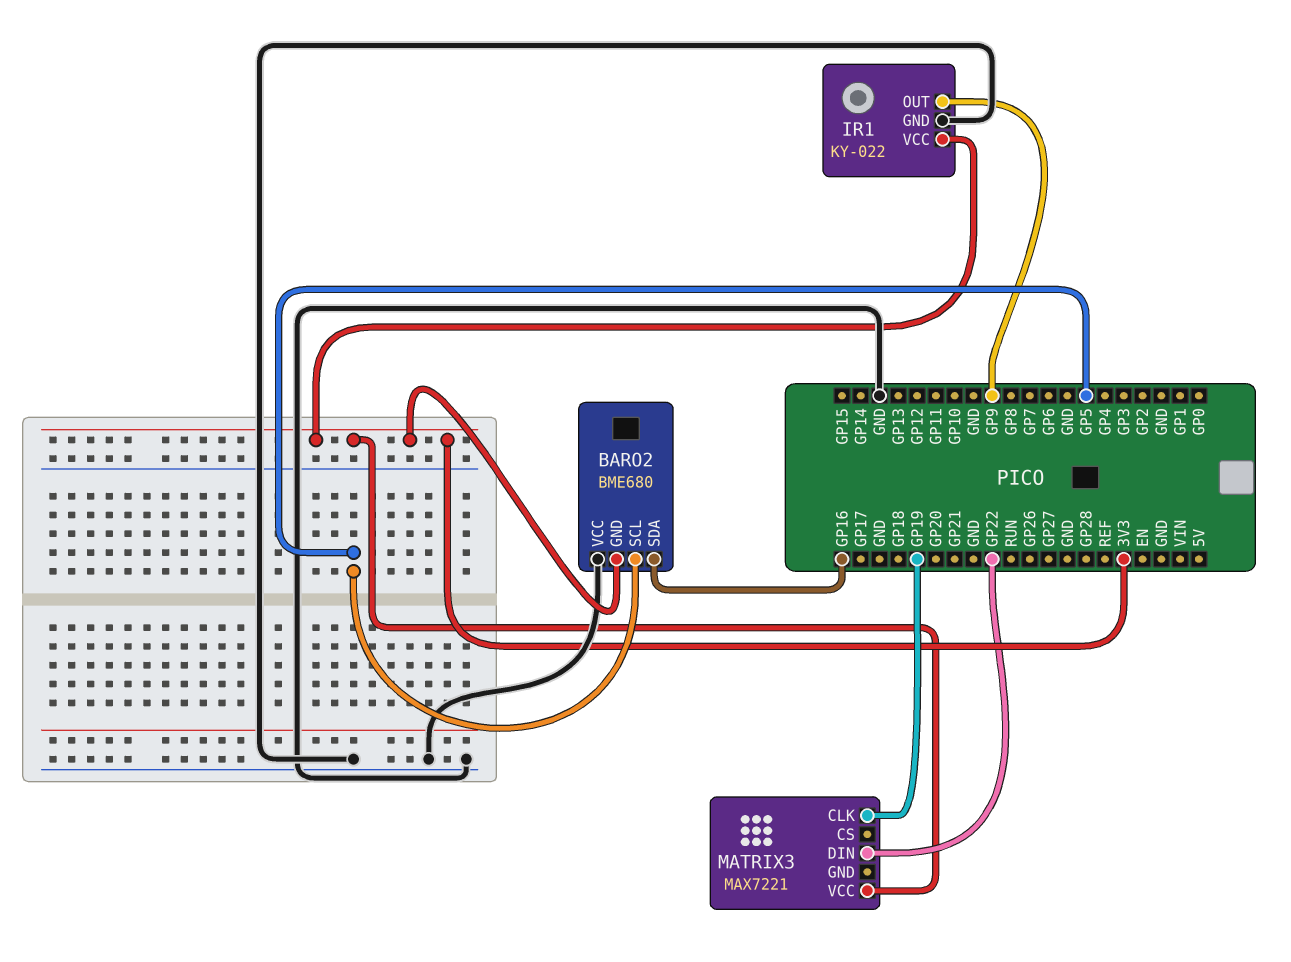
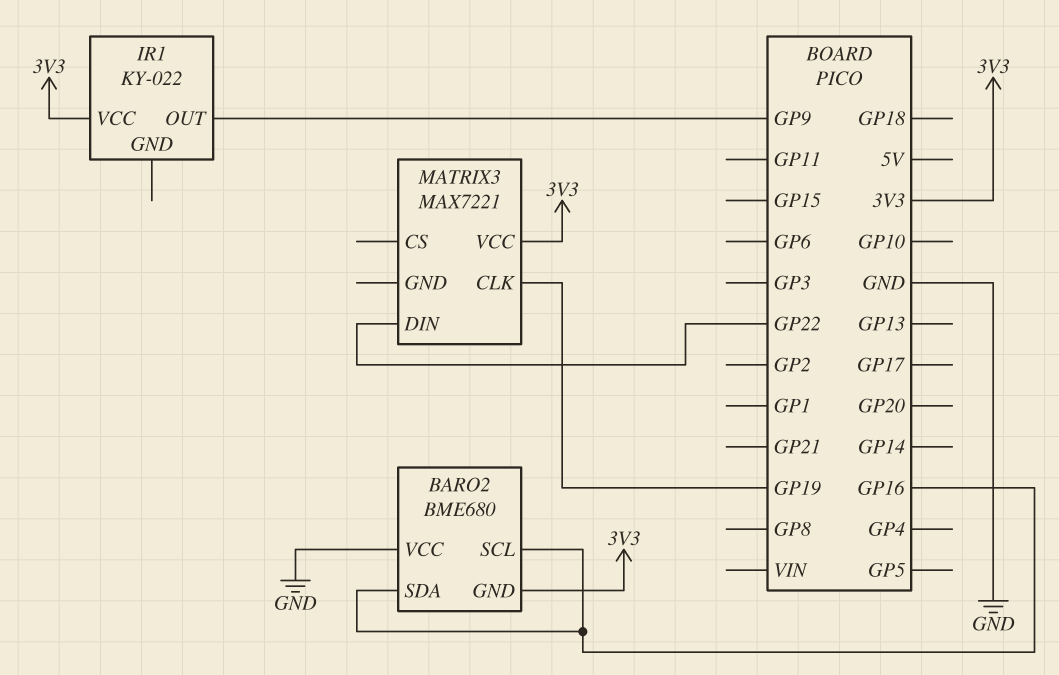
BARO2 pin SCL: GP5 -> GP16
IR1 pin GND: GND -> none

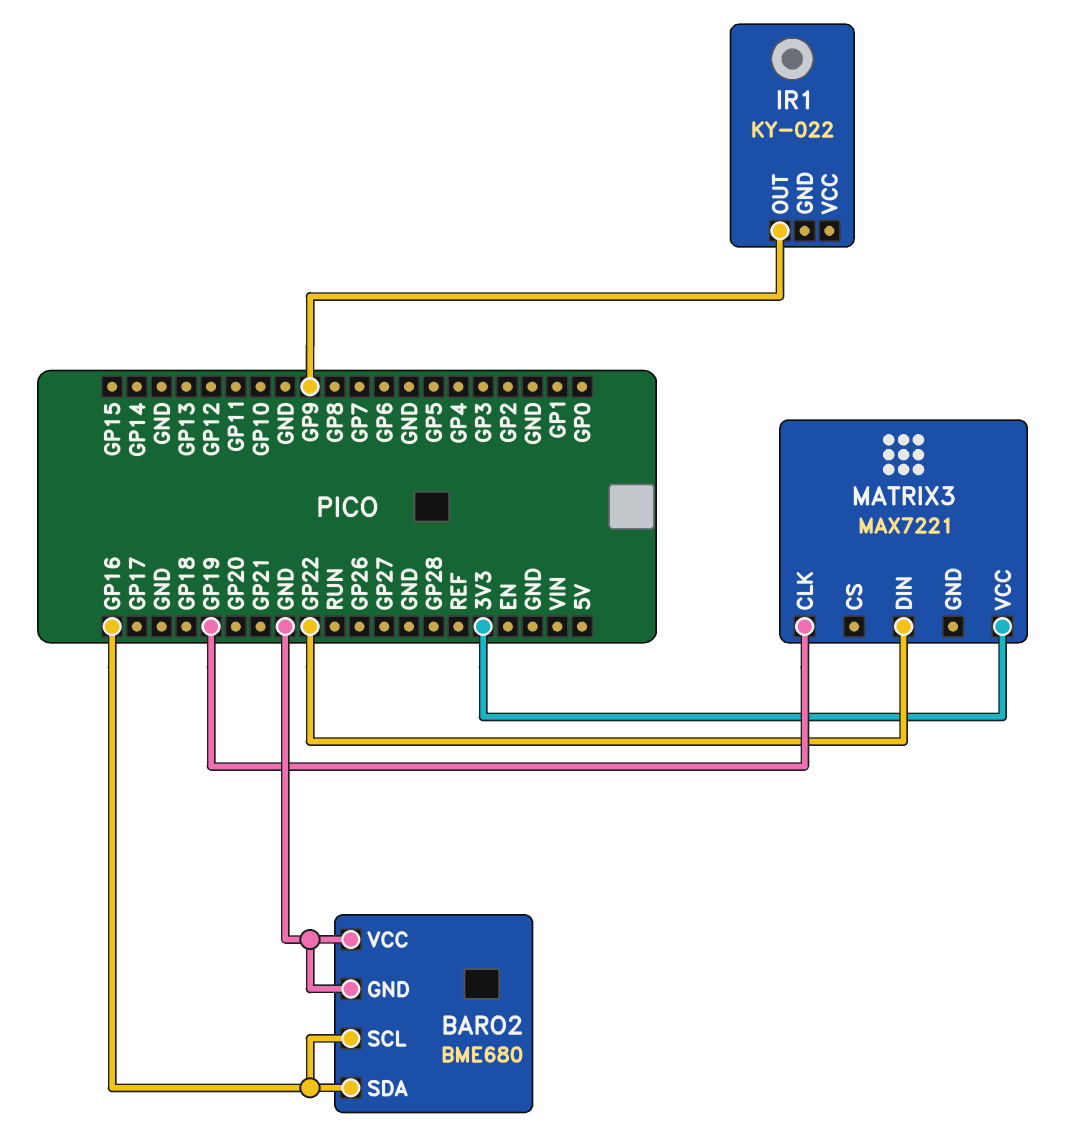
BARO2 pin GND: 3V3 -> GND
IR1 pin VCC: 3V3 -> none

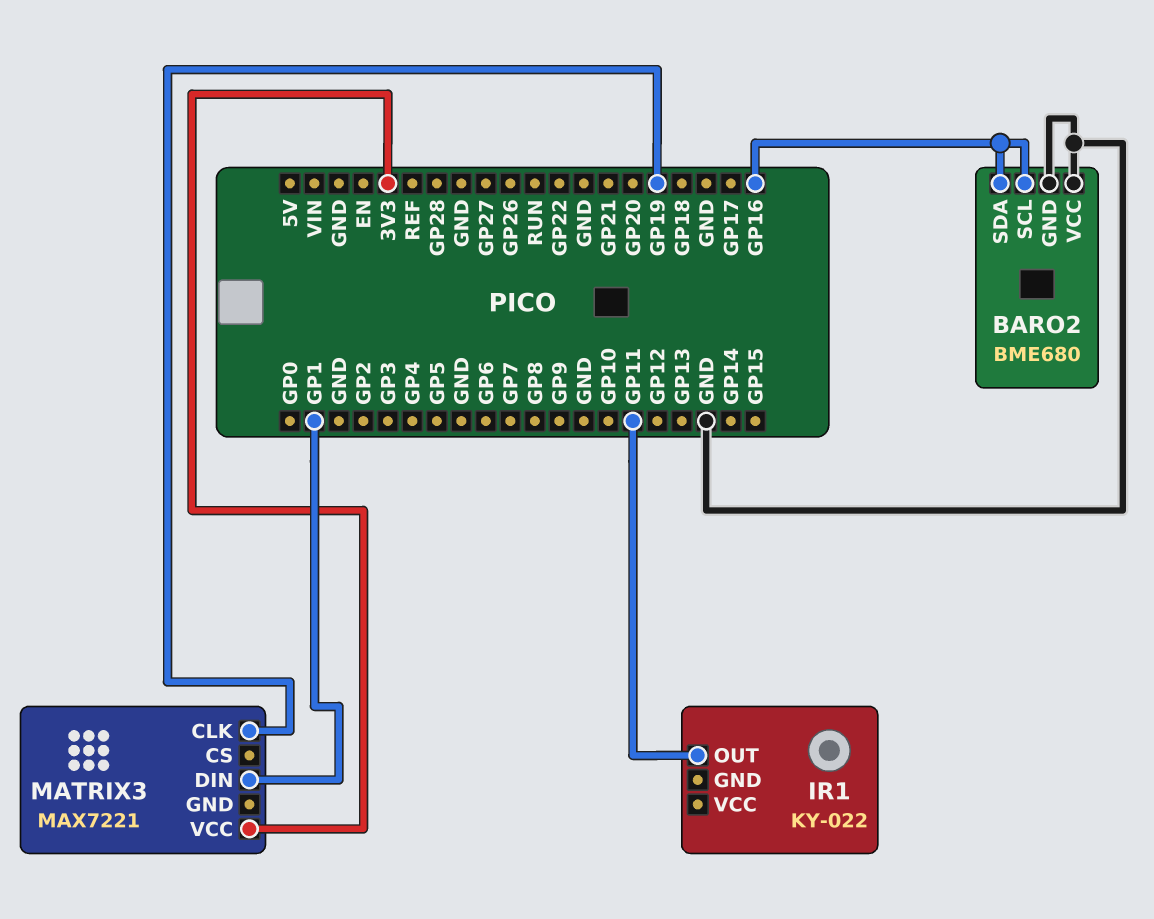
IR1 pin OUT: GP9 -> GP11
MATRIX3 pin DIN: GP22 -> GP1

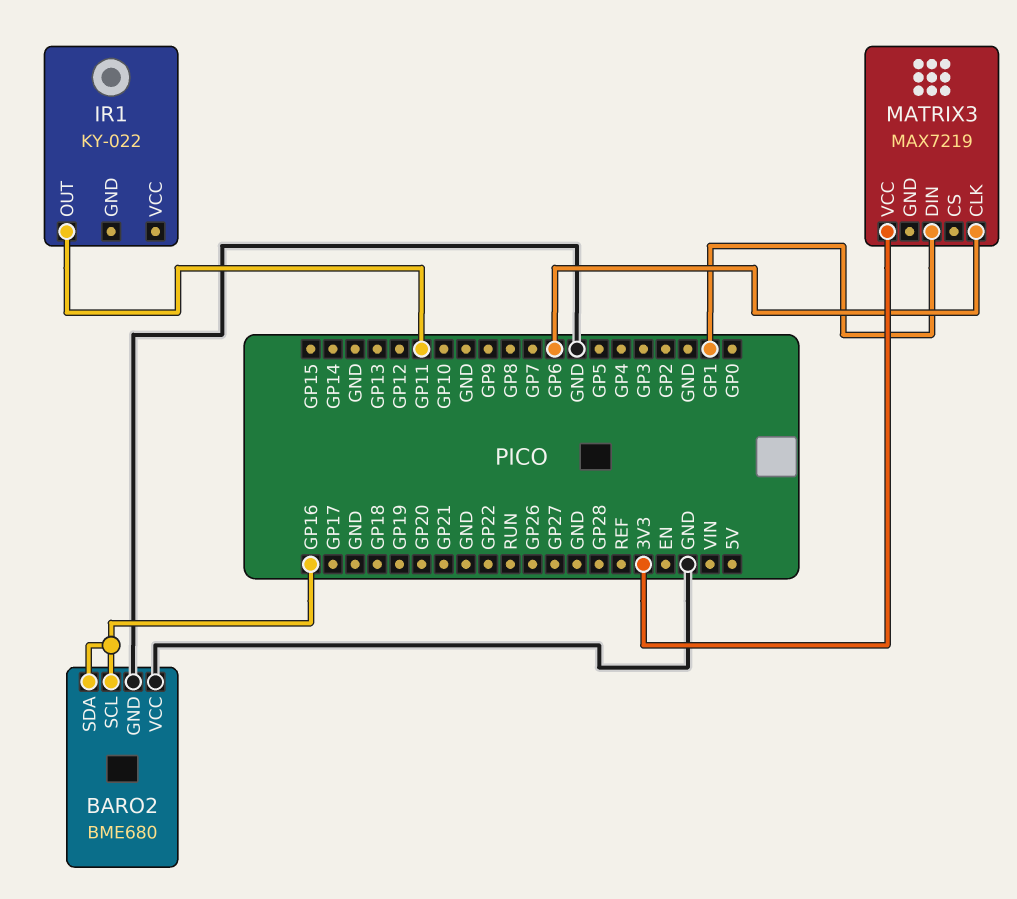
MATRIX3: MAX7221 -> MAX7219
MATRIX3 pin CLK: GP19 -> GP6

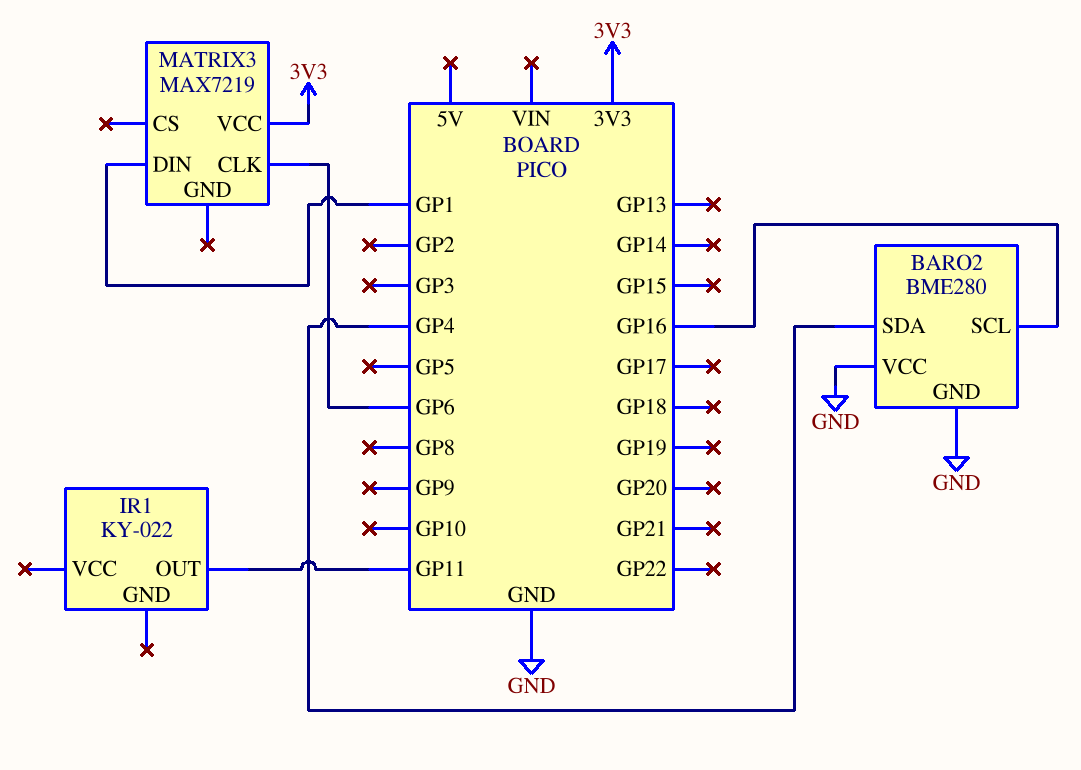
BARO2: BME680 -> BME280
BARO2 pin SDA: GP16 -> GP4

